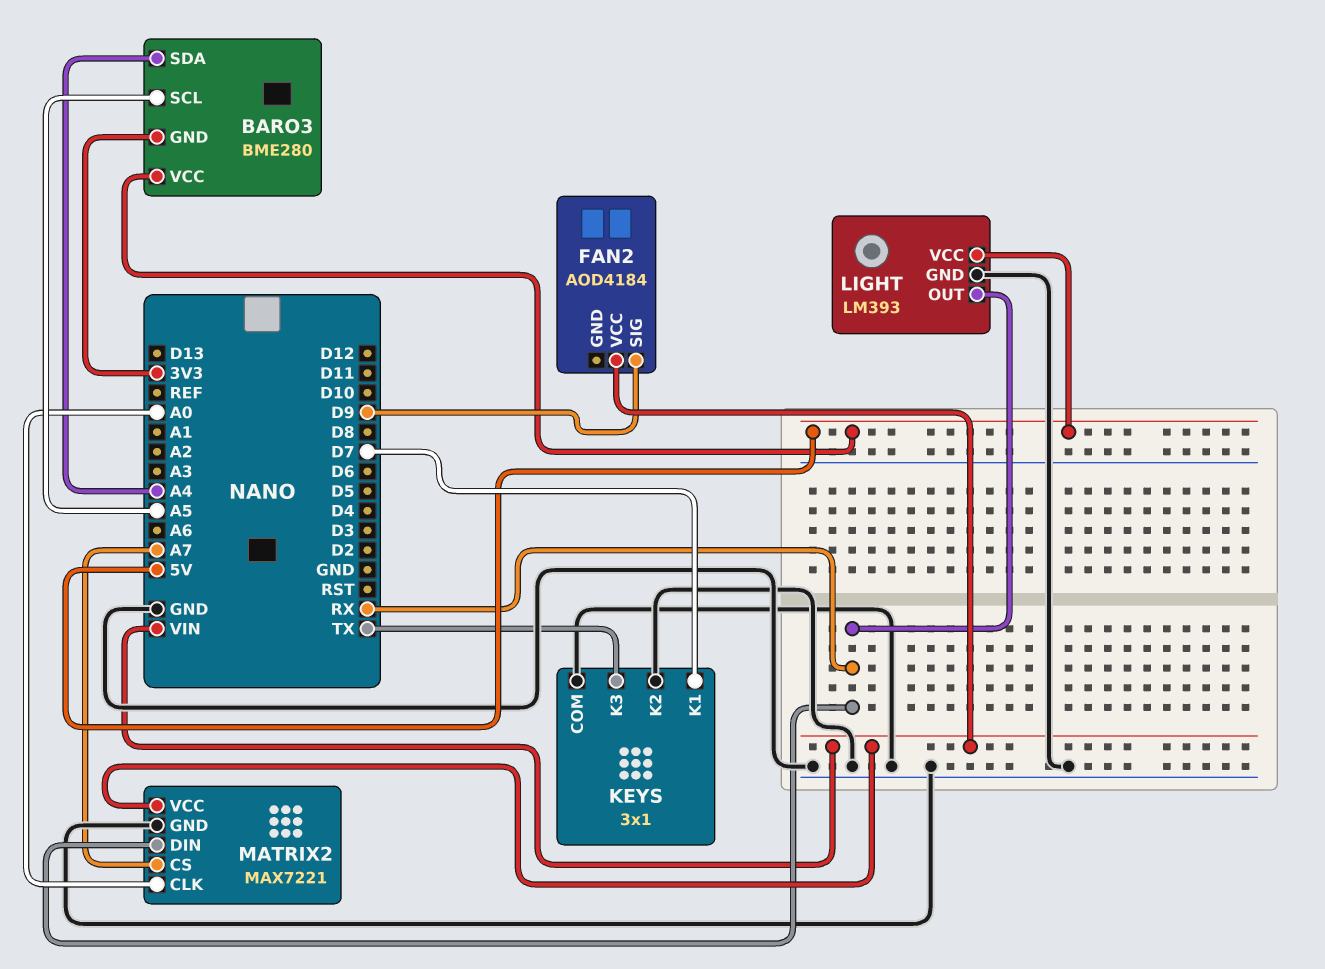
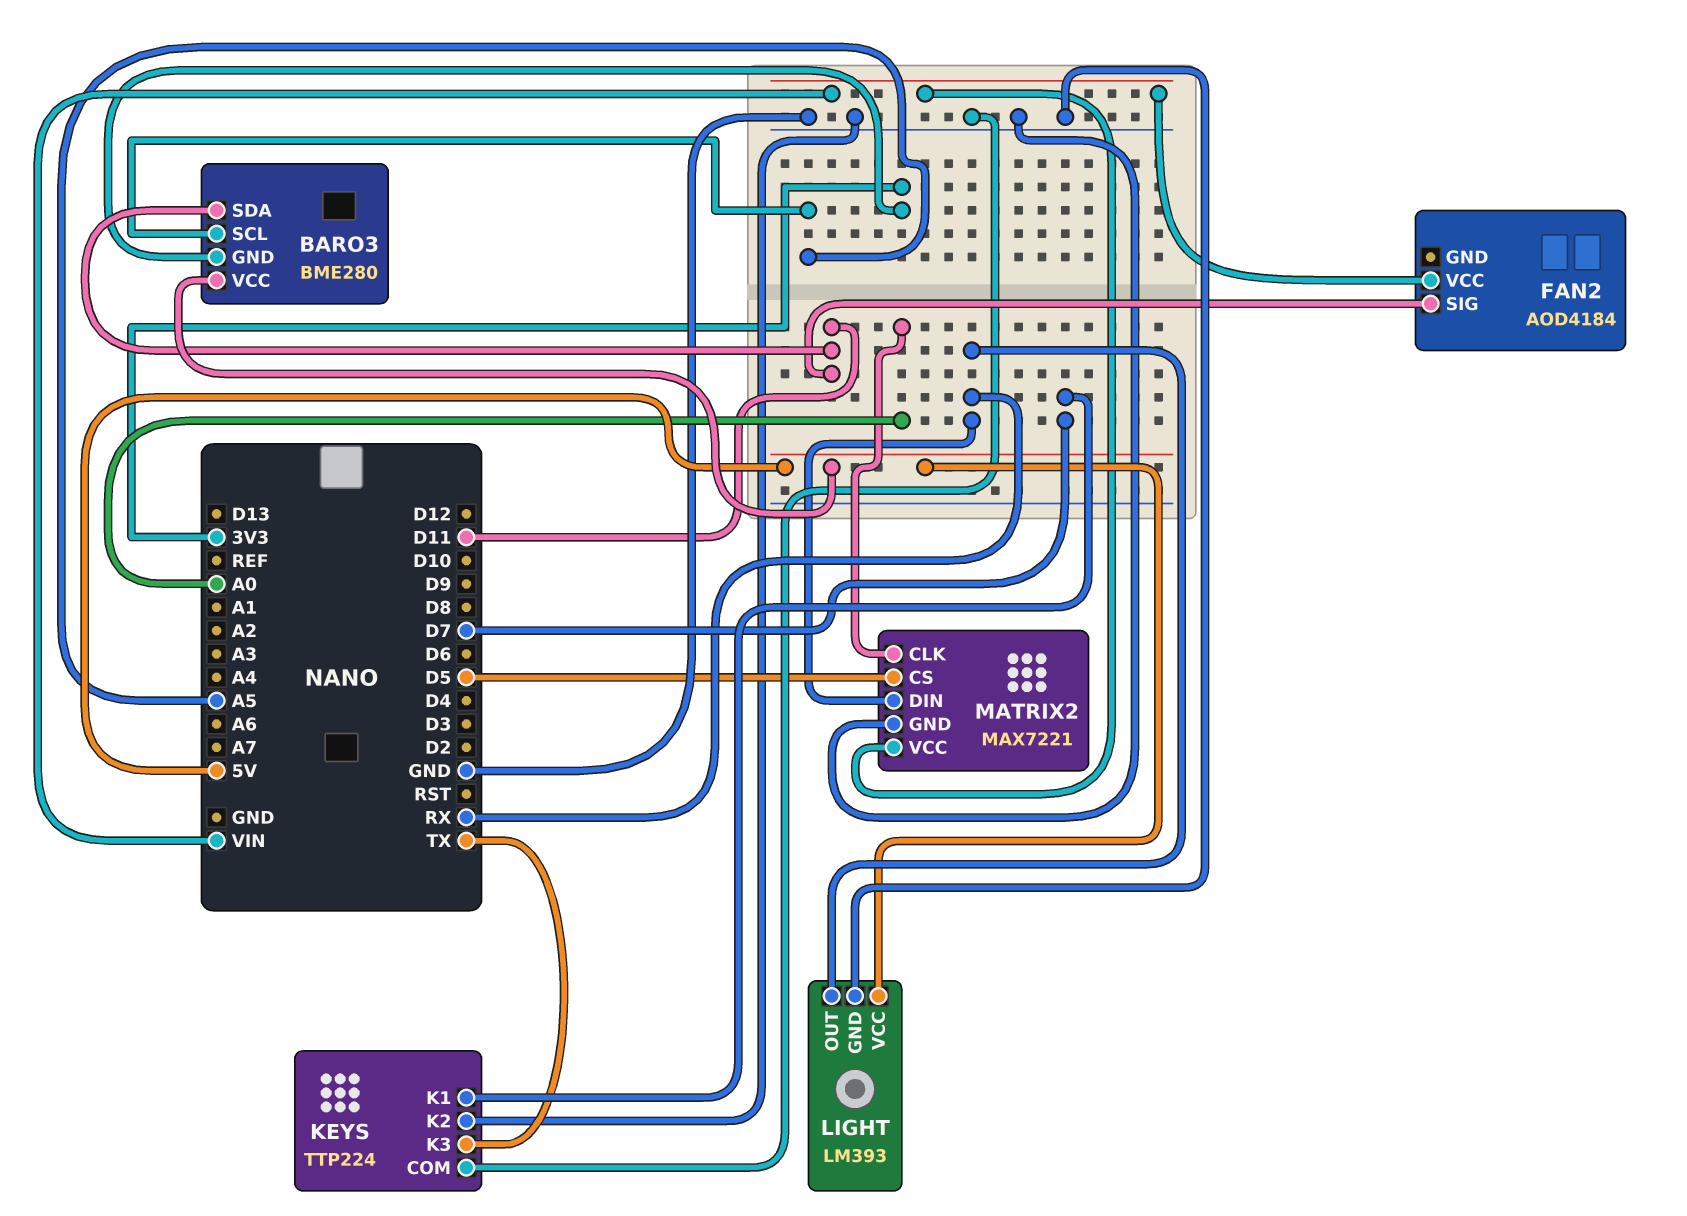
BARO3 pin SDA: A4 -> D11
FAN2 pin SIG: D9 -> D11
KEYS: 3x1 -> TTP224
MATRIX2 pin CS: A7 -> D5

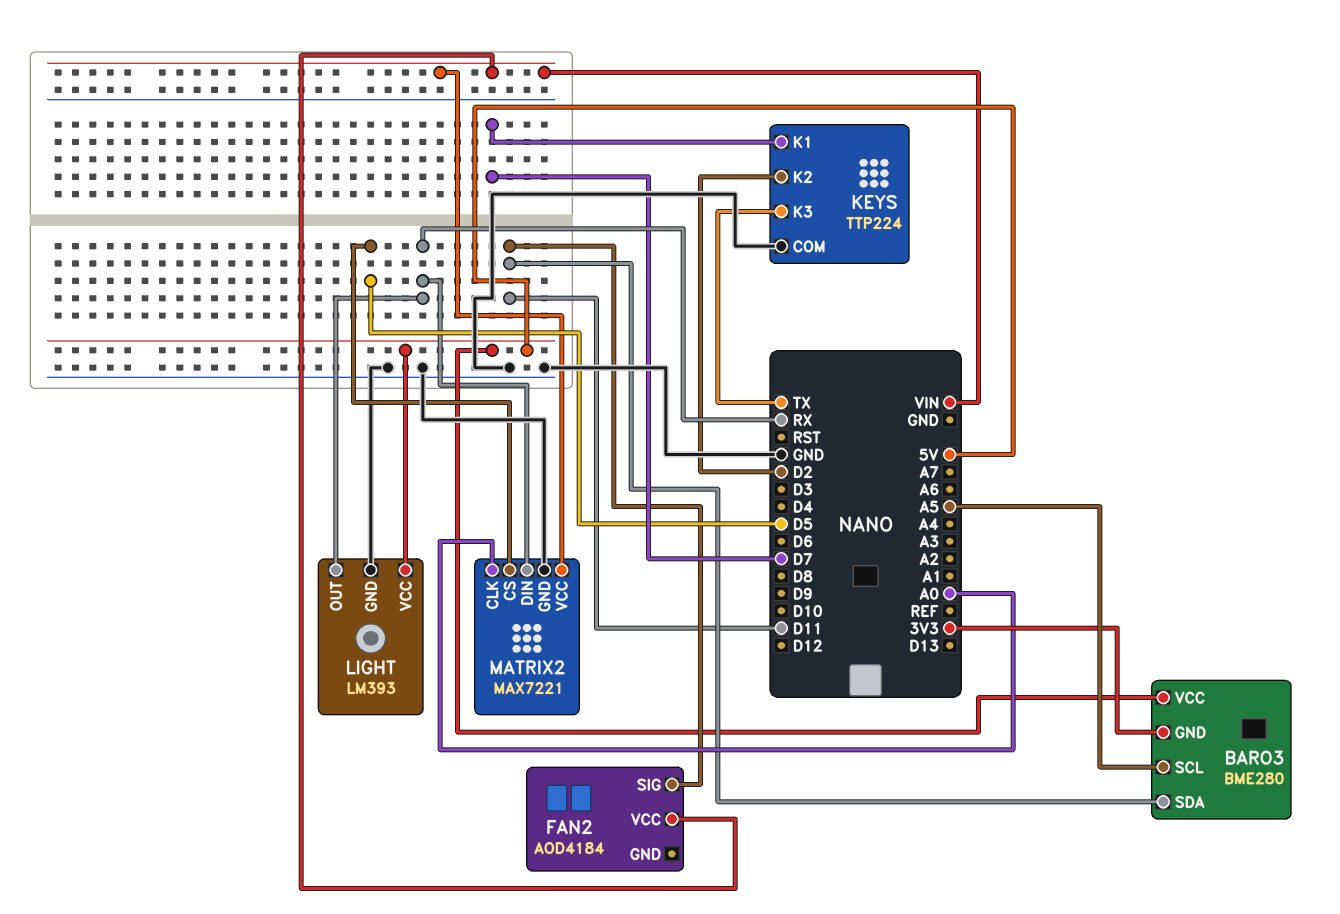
KEYS pin K2: GND -> D2

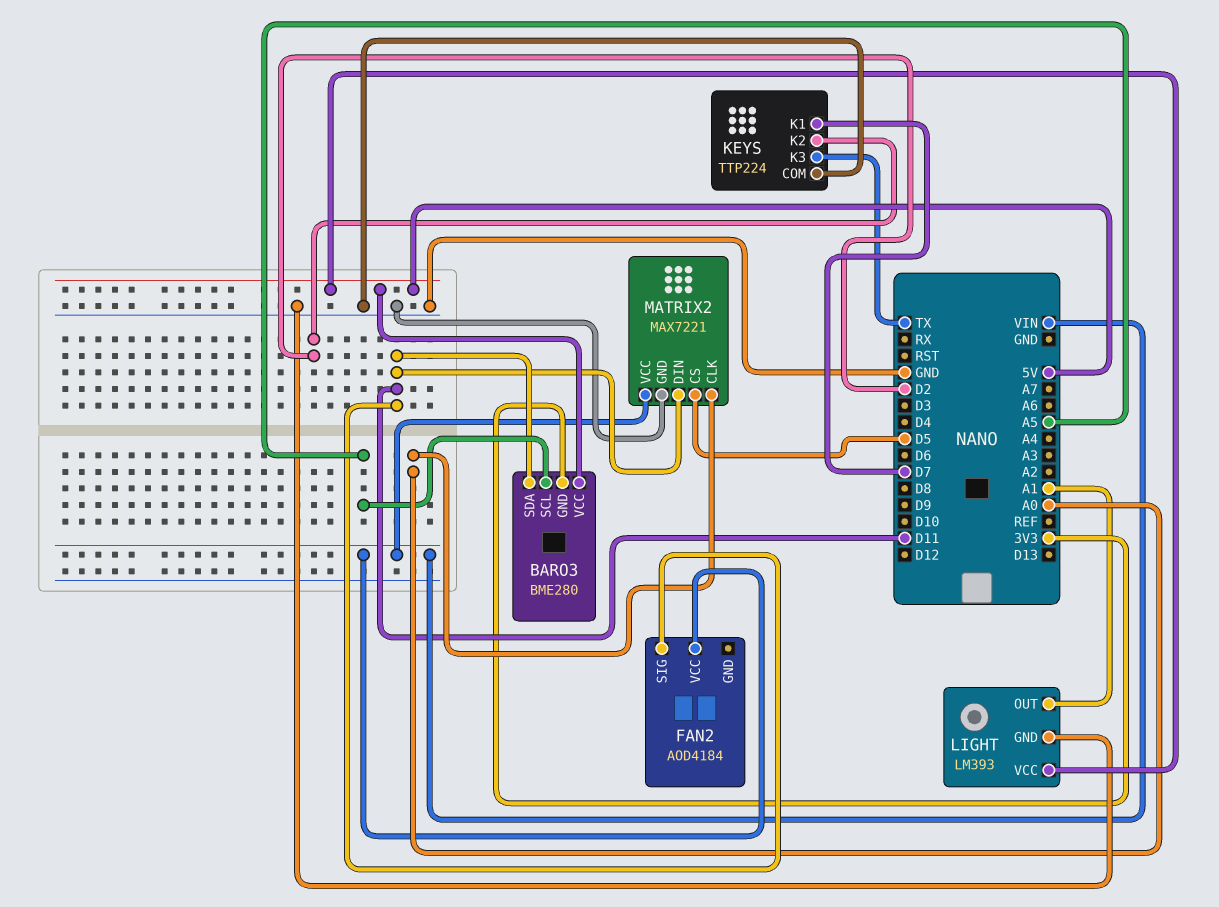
LIGHT pin OUT: RX -> A1
MATRIX2 pin DIN: RX -> D11

